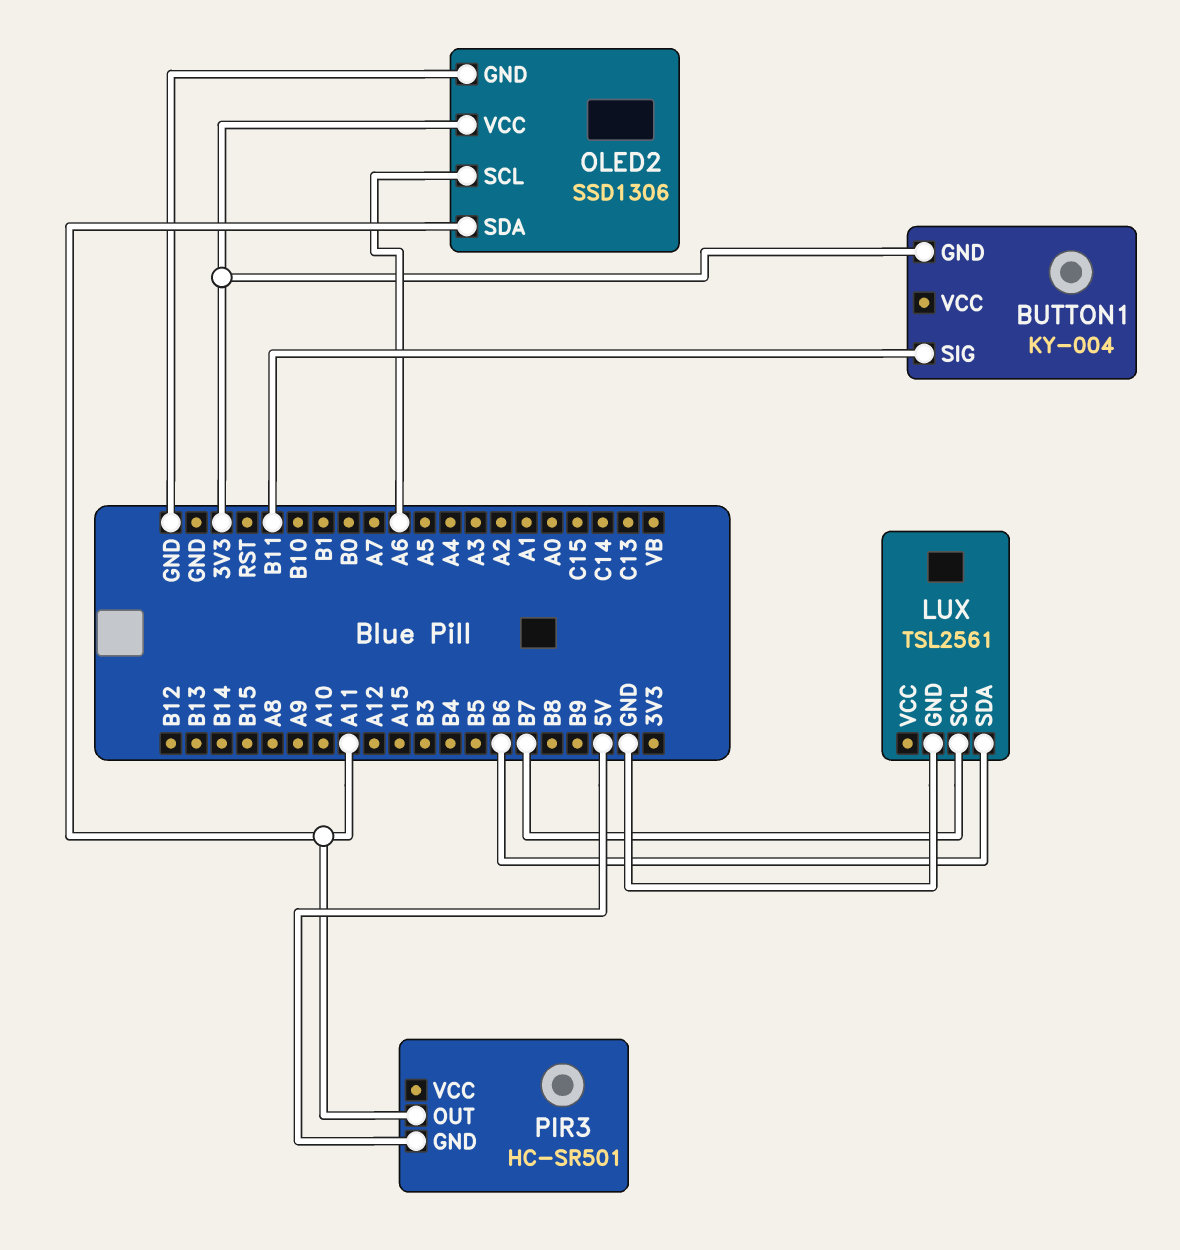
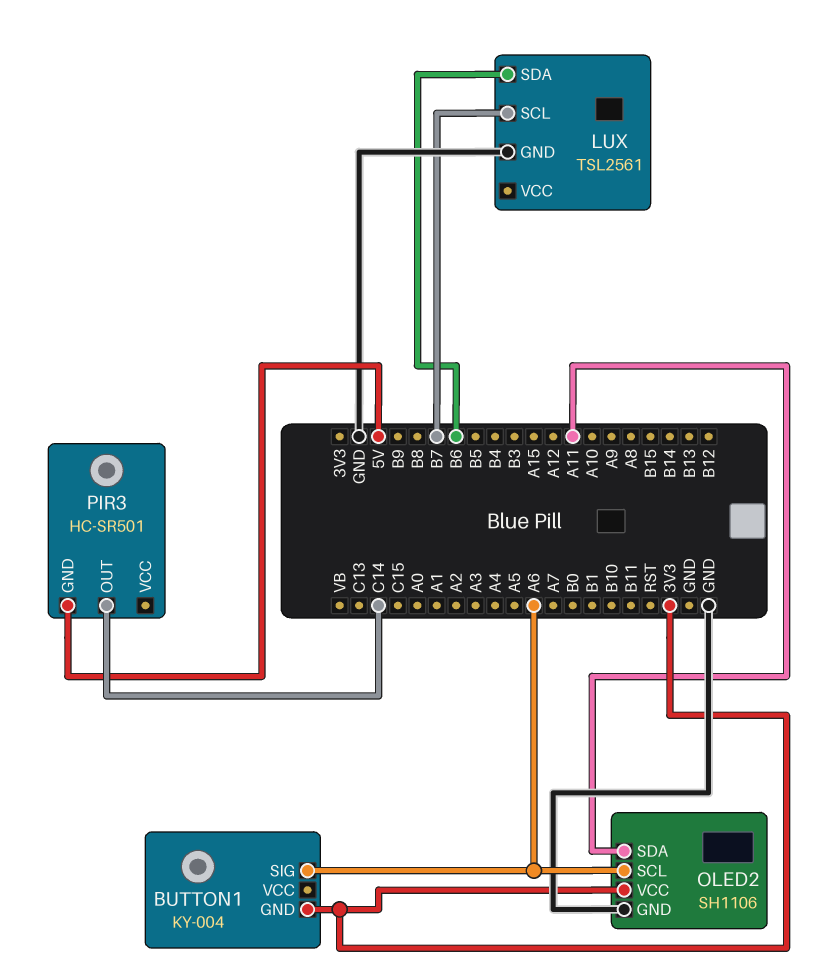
BUTTON1 pin SIG: B11 -> A6
OLED2: SSD1306 -> SH1106
PIR3 pin OUT: A11 -> C14

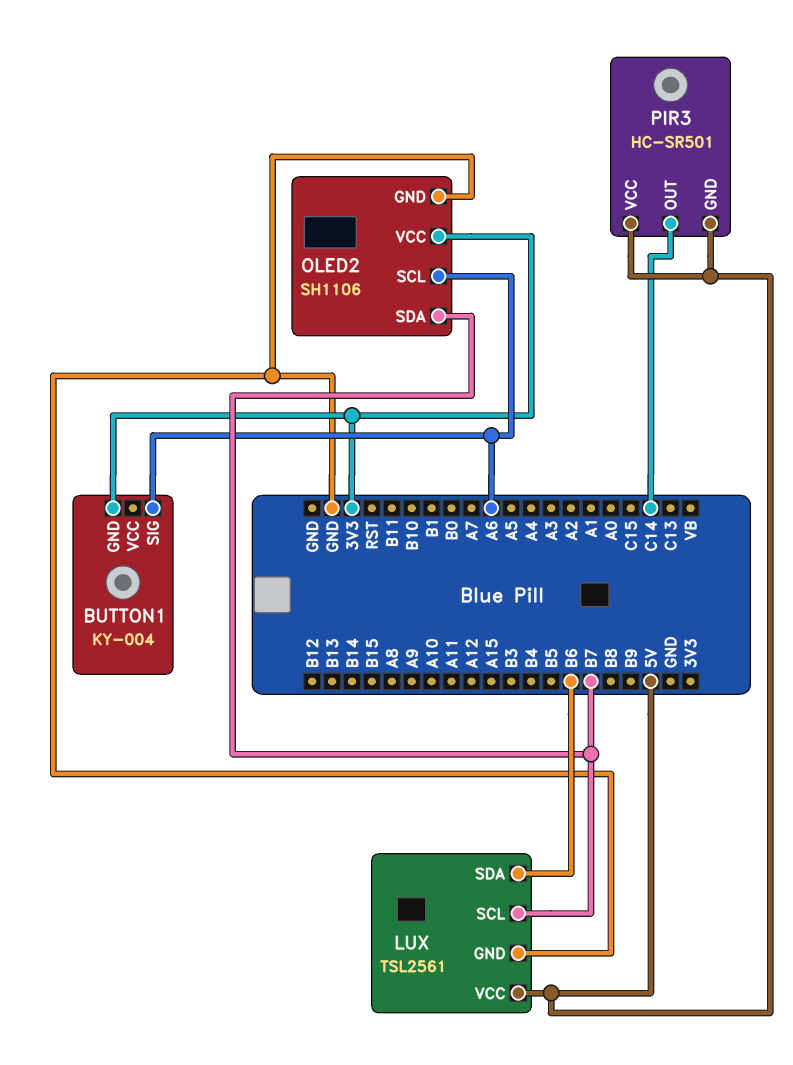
LUX pin VCC: none -> 5V
OLED2 pin SDA: A11 -> B7
PIR3 pin VCC: none -> 5V

